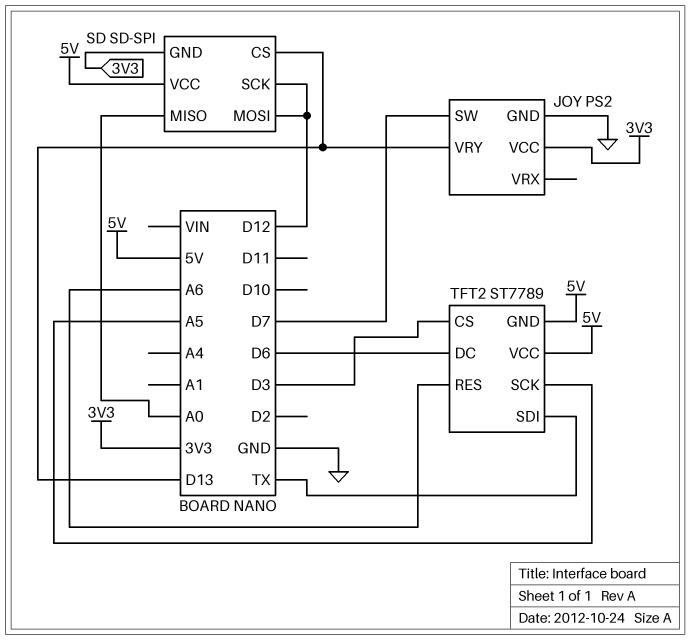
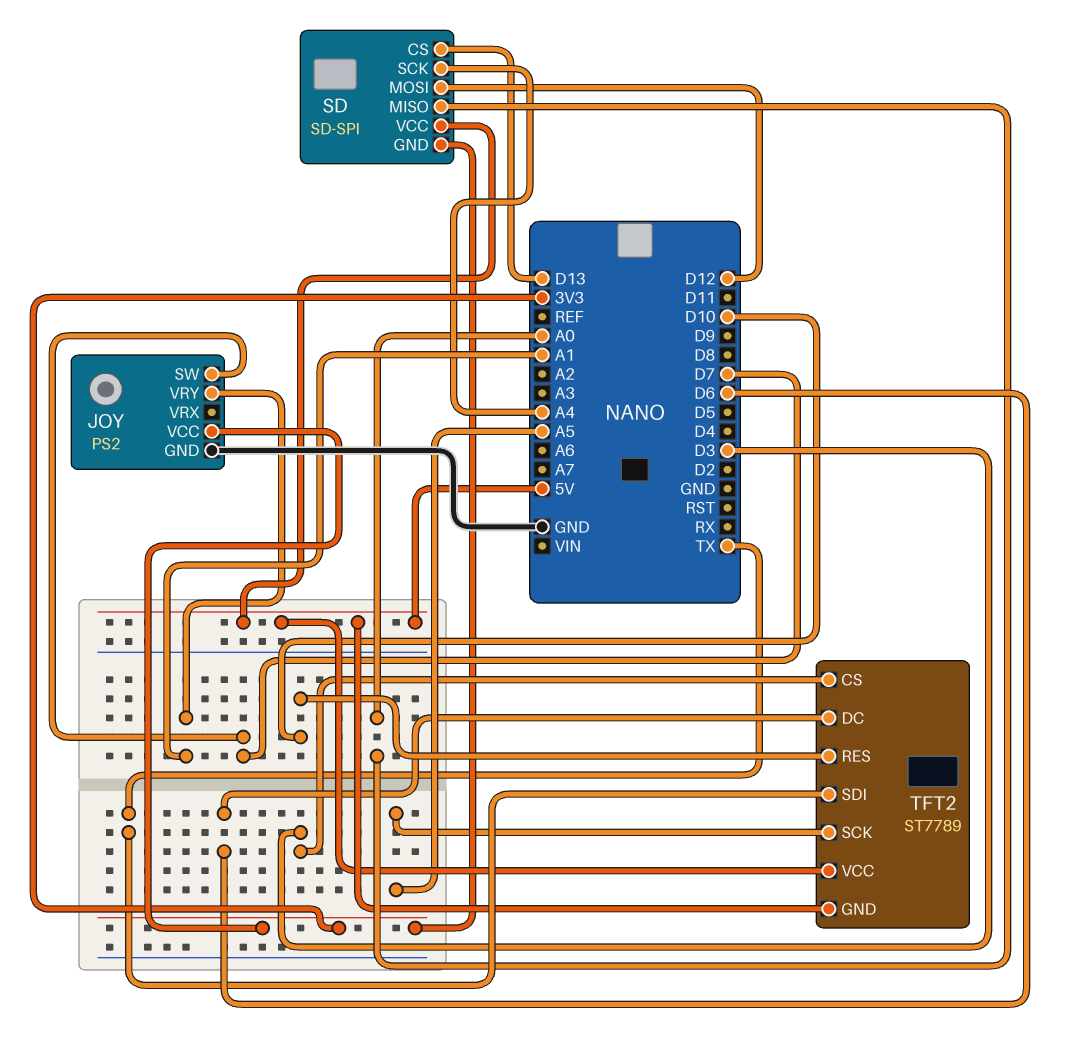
JOY pin VRY: D13 -> A1
SD pin SCK: D12 -> A4
TFT2 pin RES: A6 -> D10

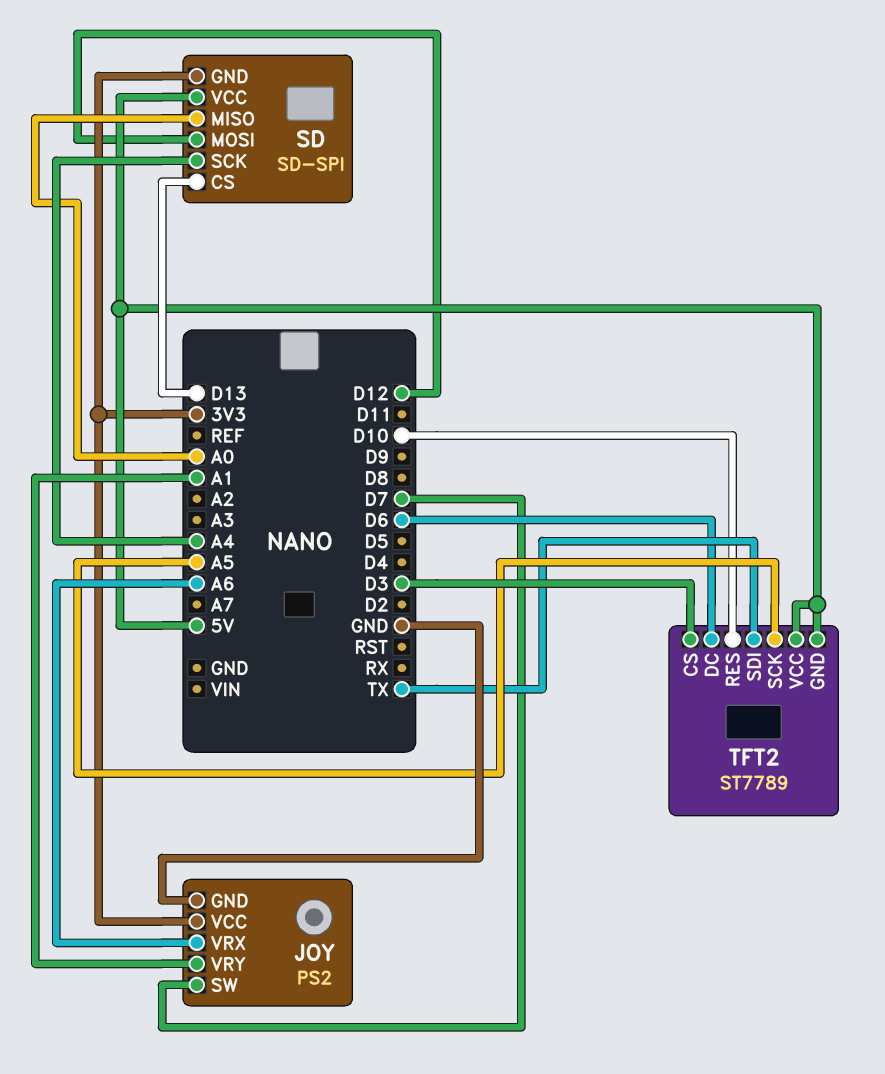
JOY pin VRX: none -> A6

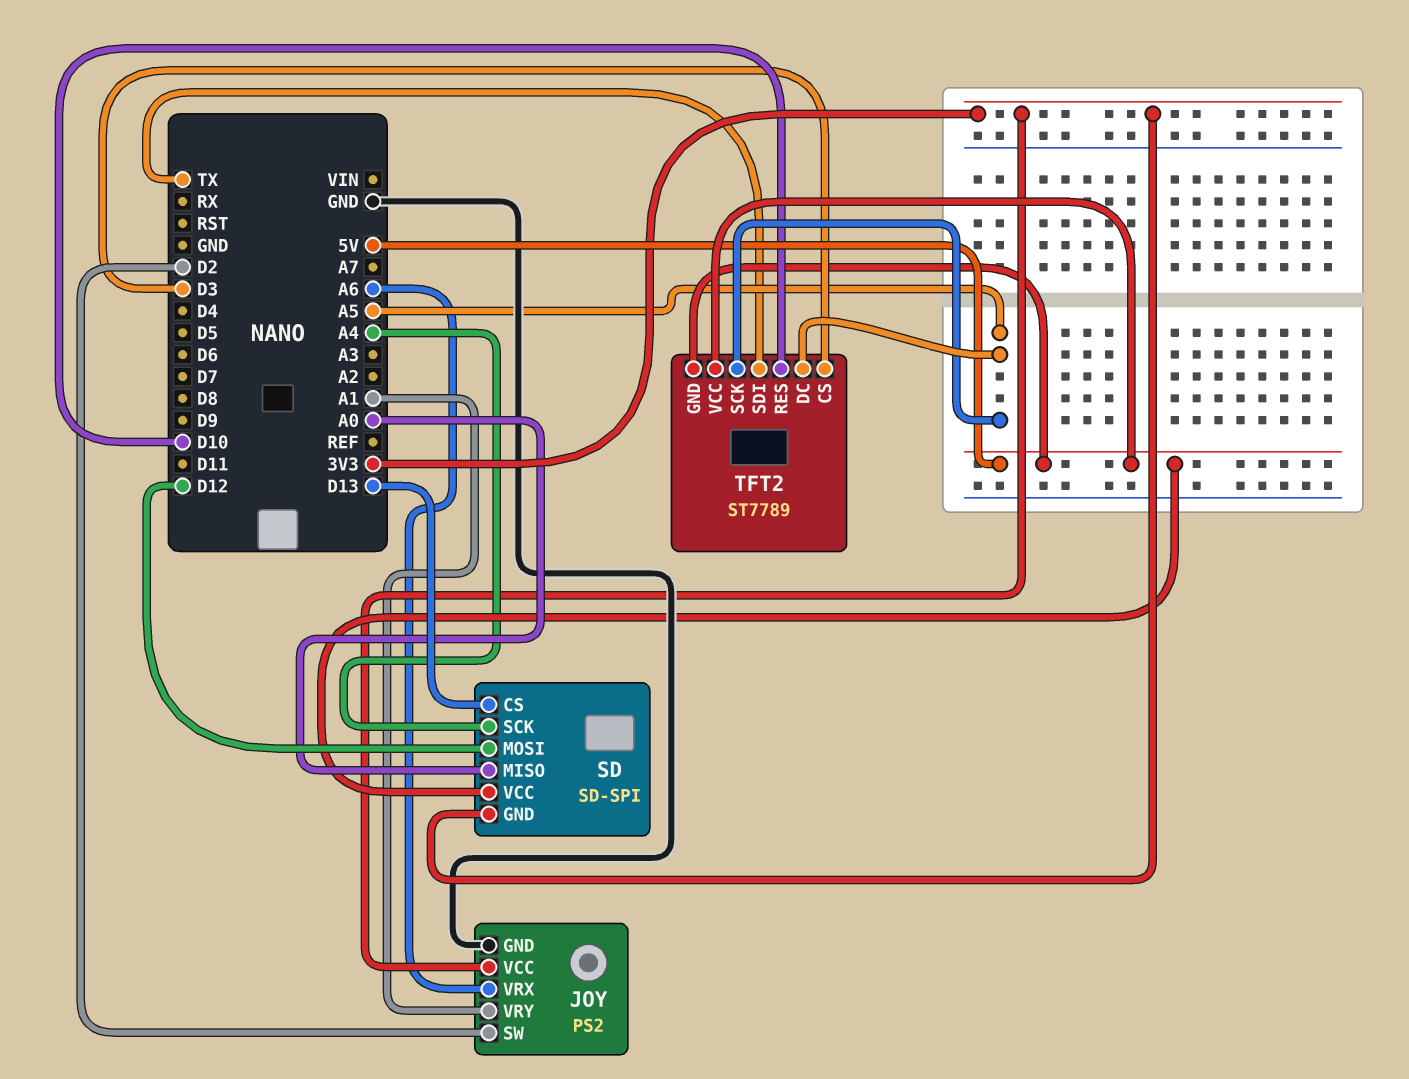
JOY pin SW: D7 -> D2
TFT2 pin DC: D6 -> A5

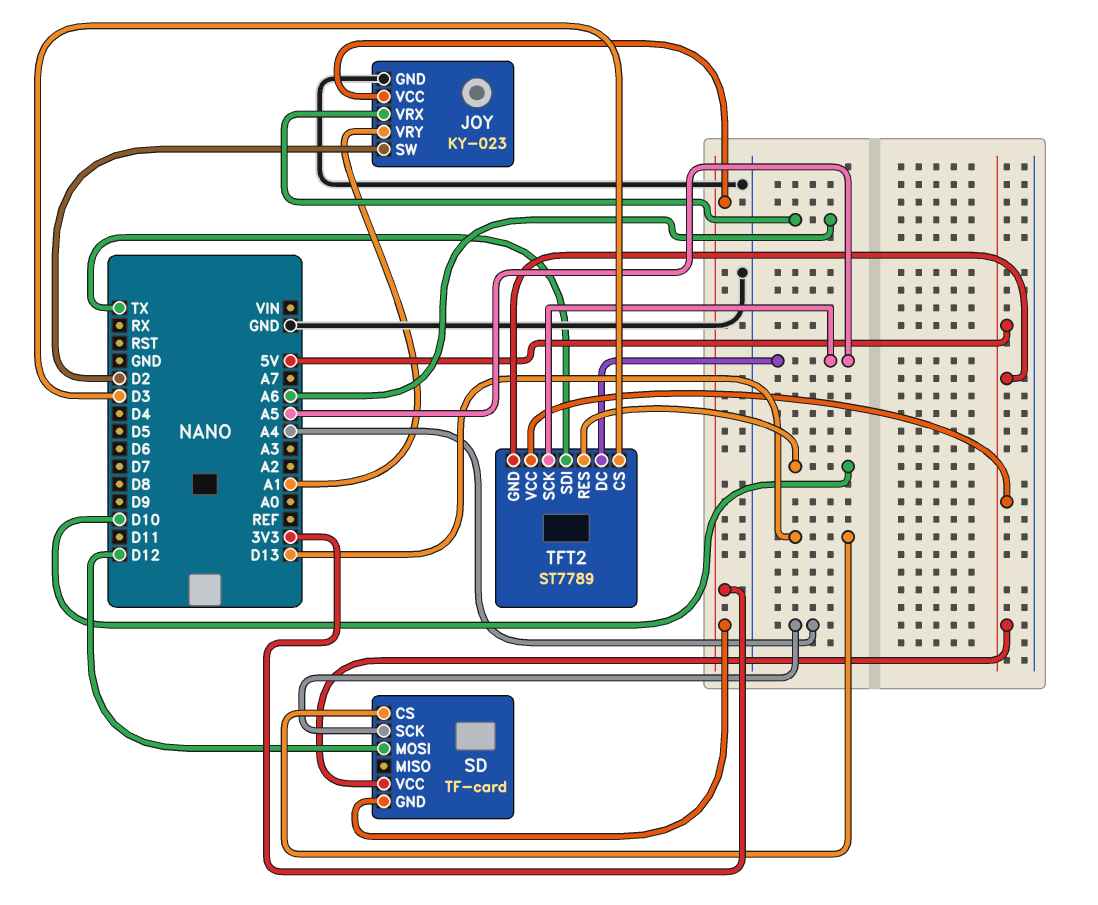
JOY: PS2 -> KY-023
SD: SD-SPI -> TF-card
SD pin MISO: A0 -> none

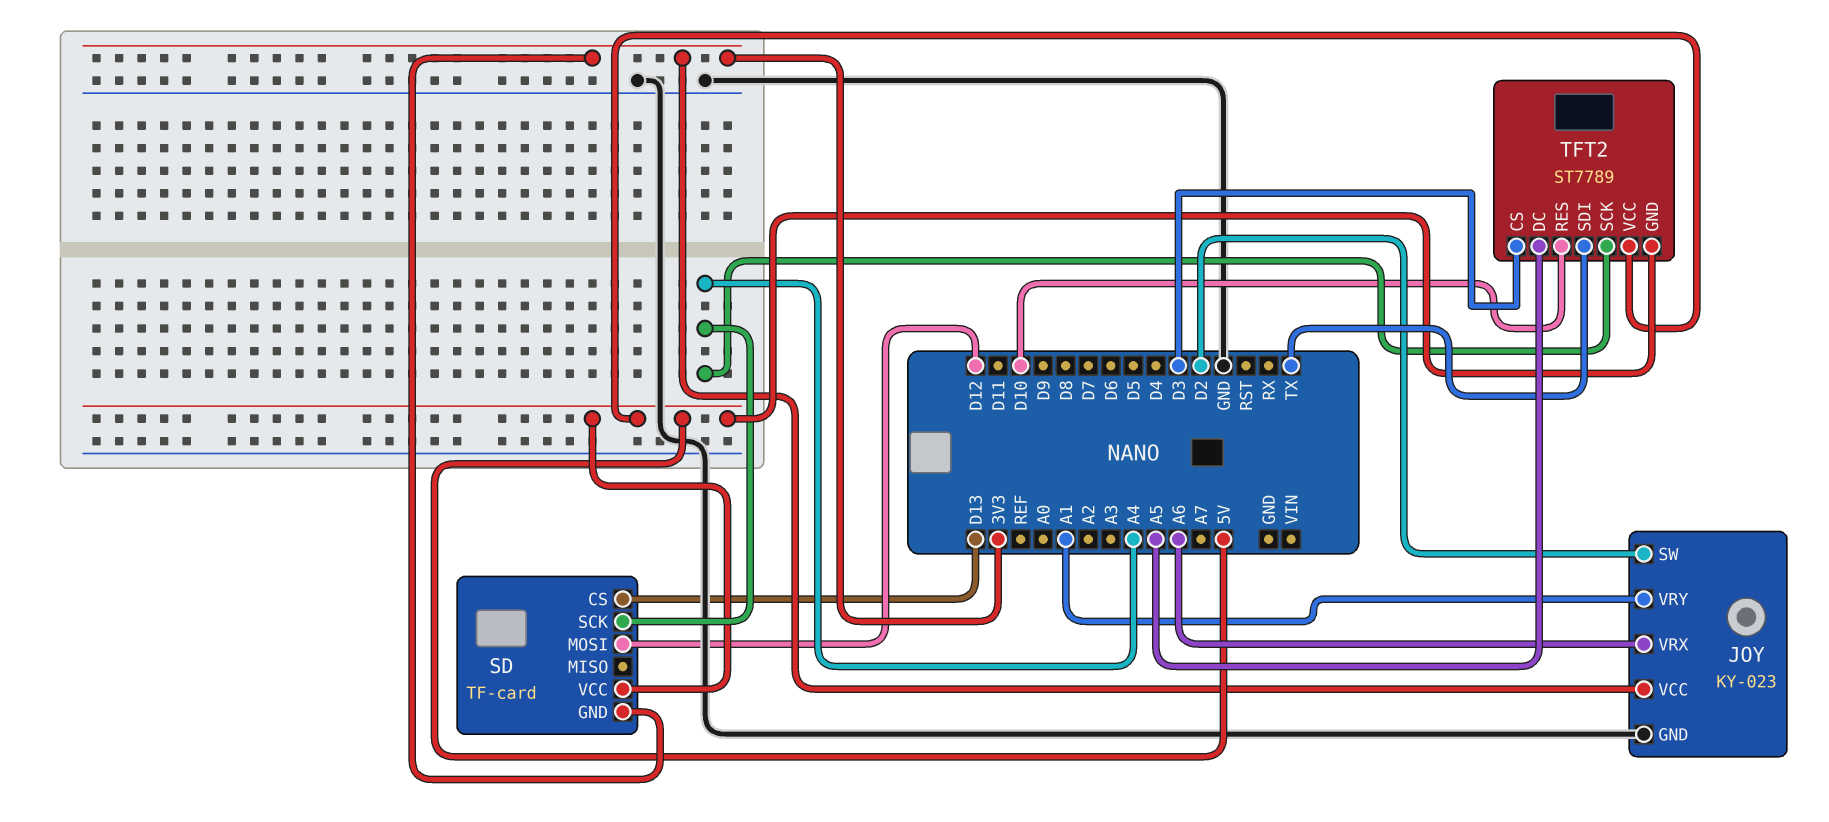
TFT2 pin SCK: A5 -> A4

